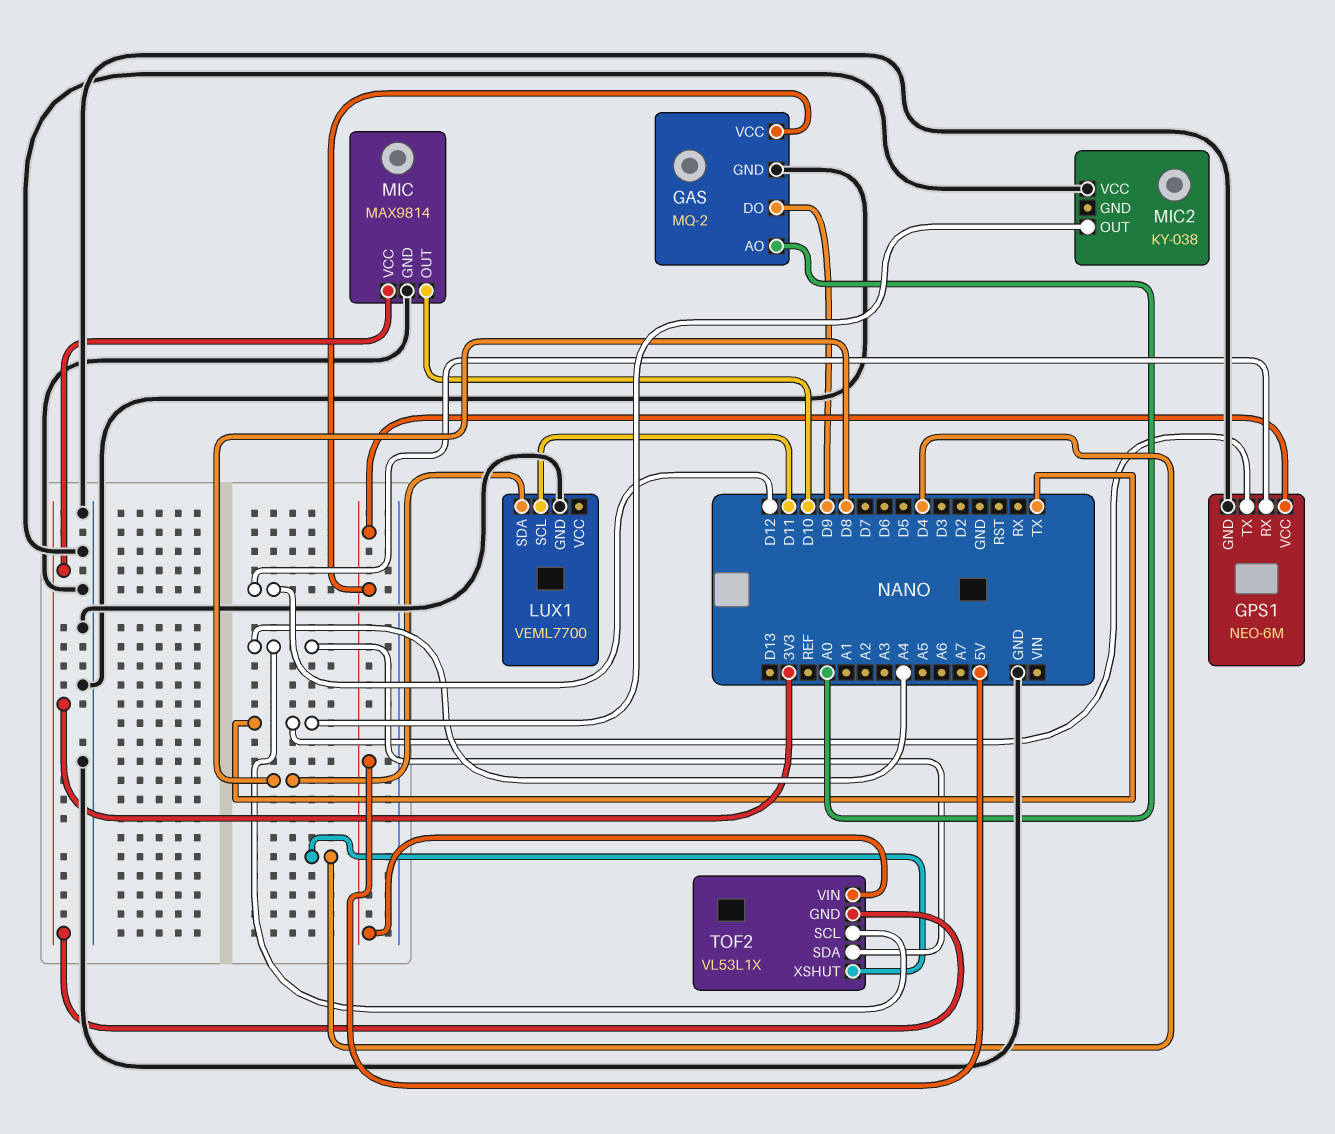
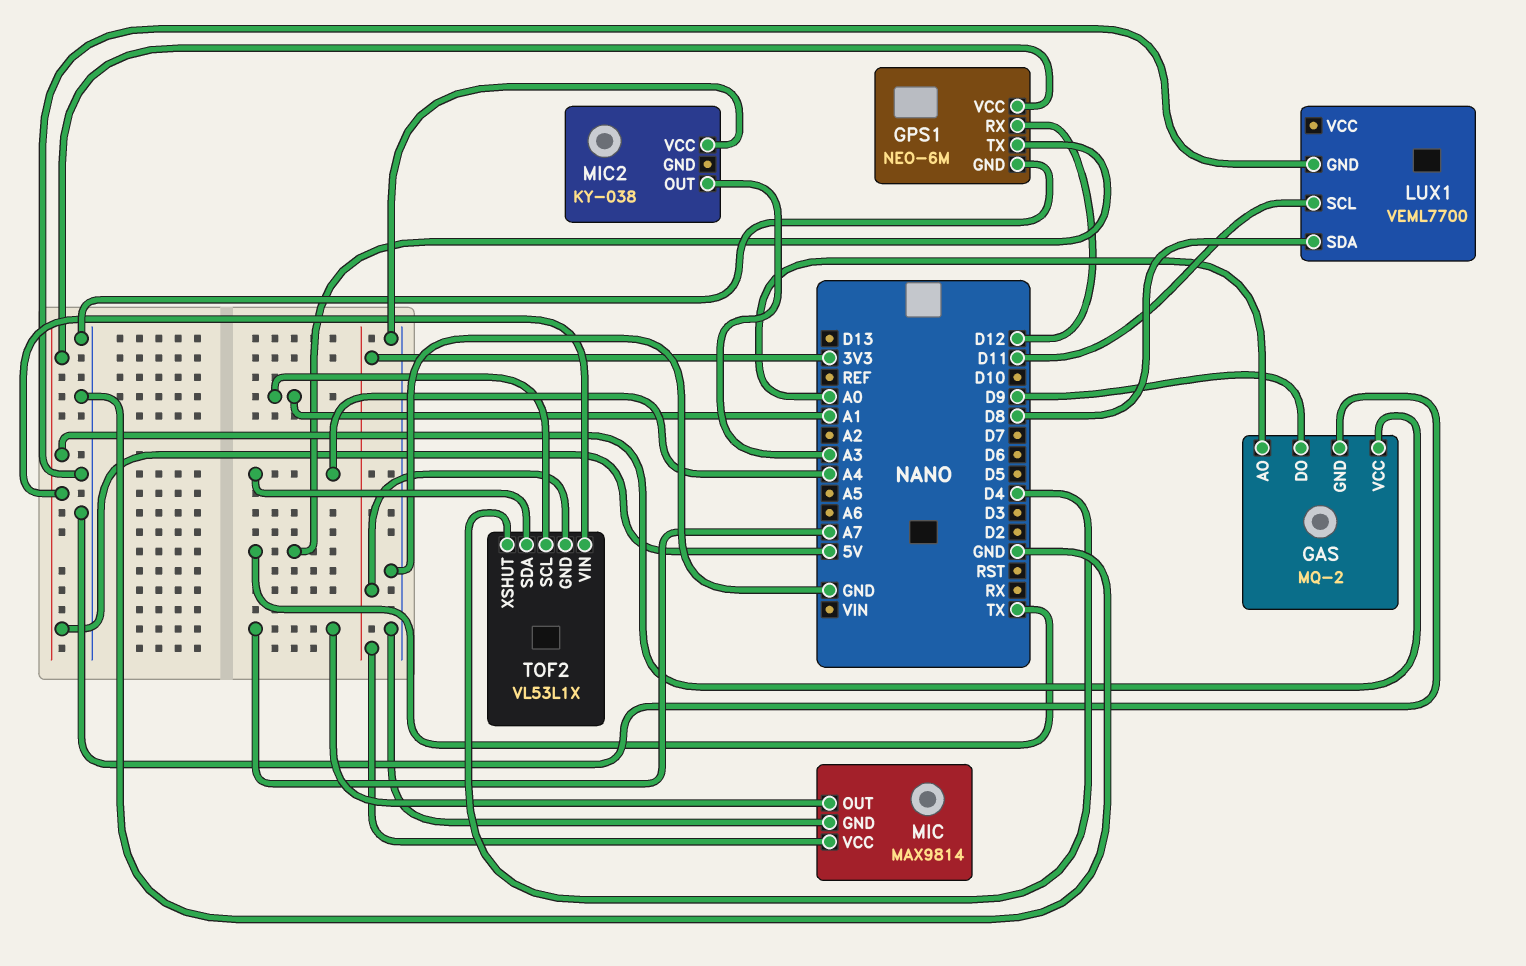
MIC pin OUT: D10 -> A7
MIC2 pin OUT: TX -> A3
TOF2 pin SCL: A4 -> A1

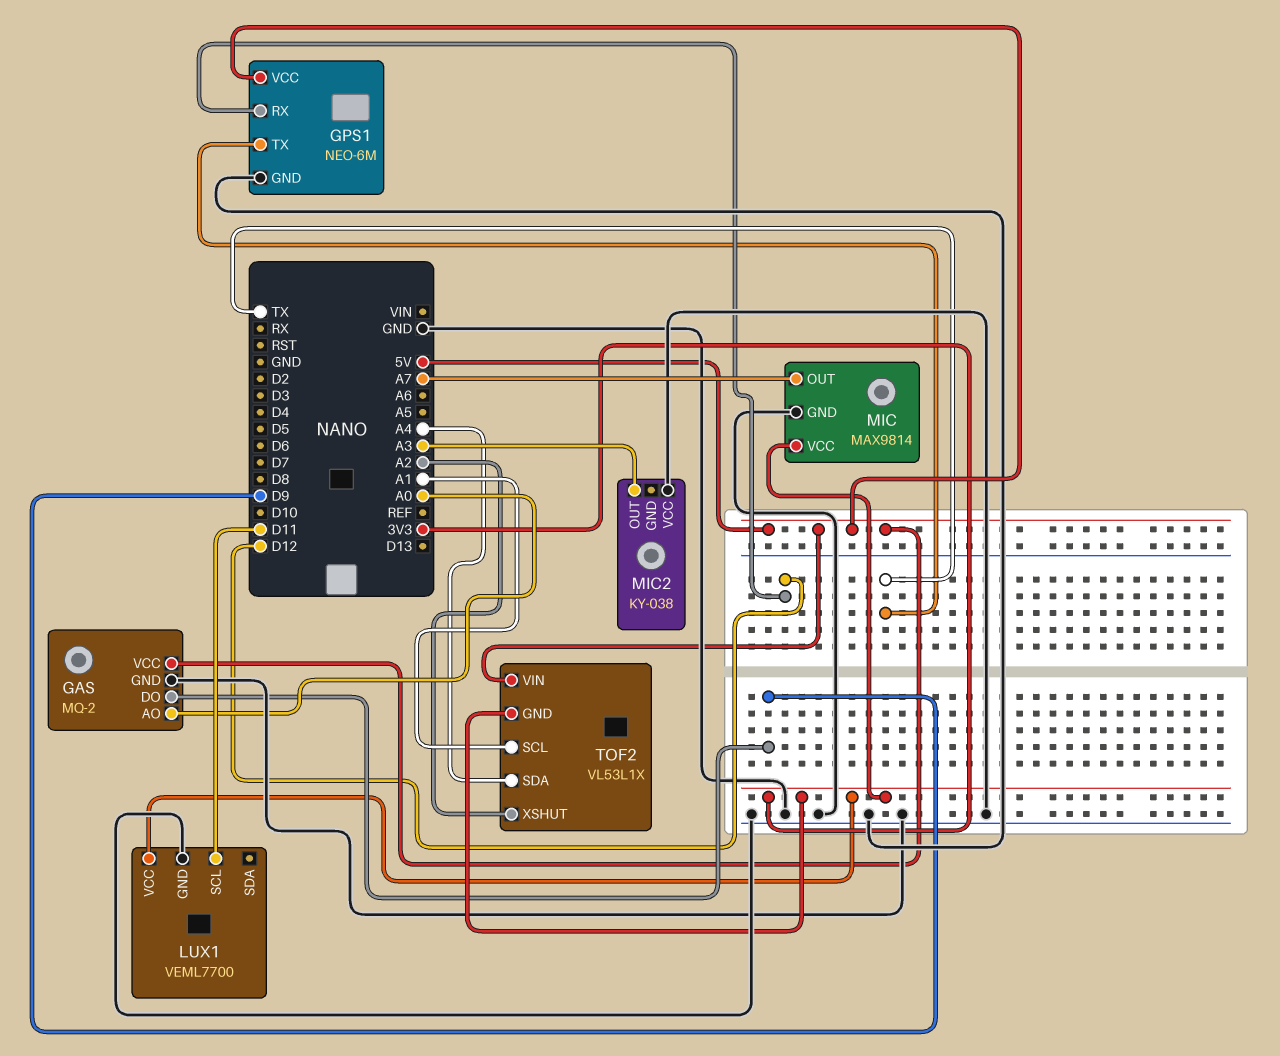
LUX1 pin SDA: D8 -> none
LUX1 pin VCC: none -> 3V3
TOF2 pin XSHUT: D4 -> A2

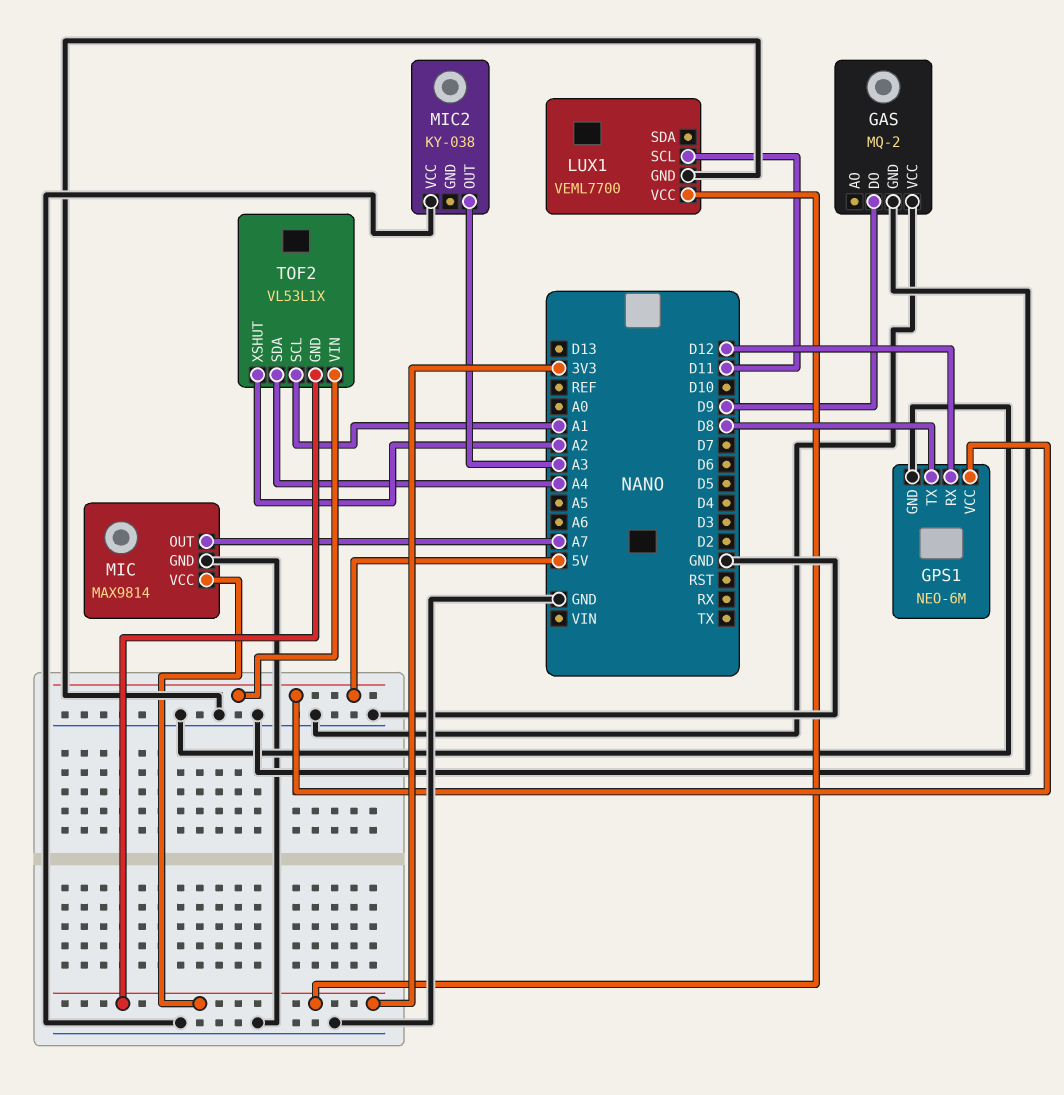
GAS pin AO: A0 -> none
GAS pin VCC: 5V -> GND
GPS1 pin TX: TX -> D8

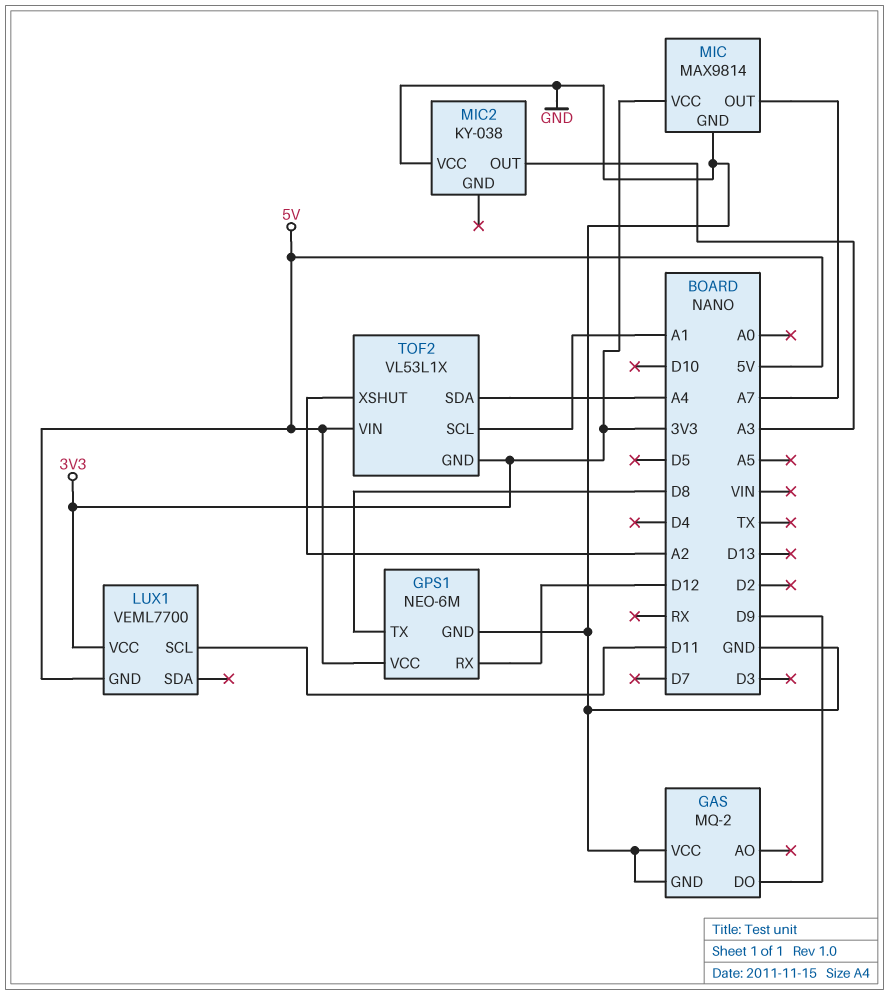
LUX1 pin GND: GND -> 5V

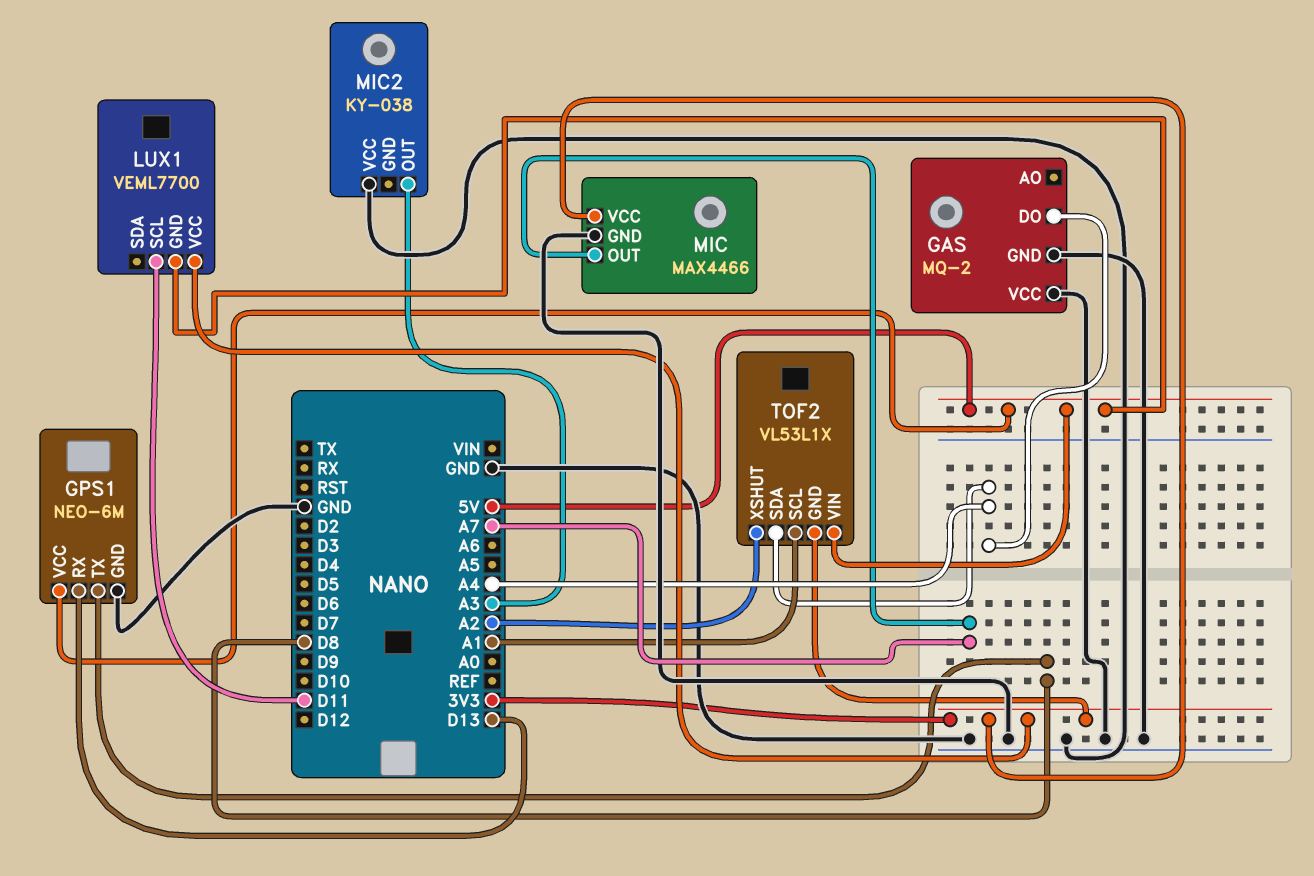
GAS pin DO: D9 -> A4
GPS1 pin RX: D12 -> D13
MIC: MAX9814 -> MAX4466

